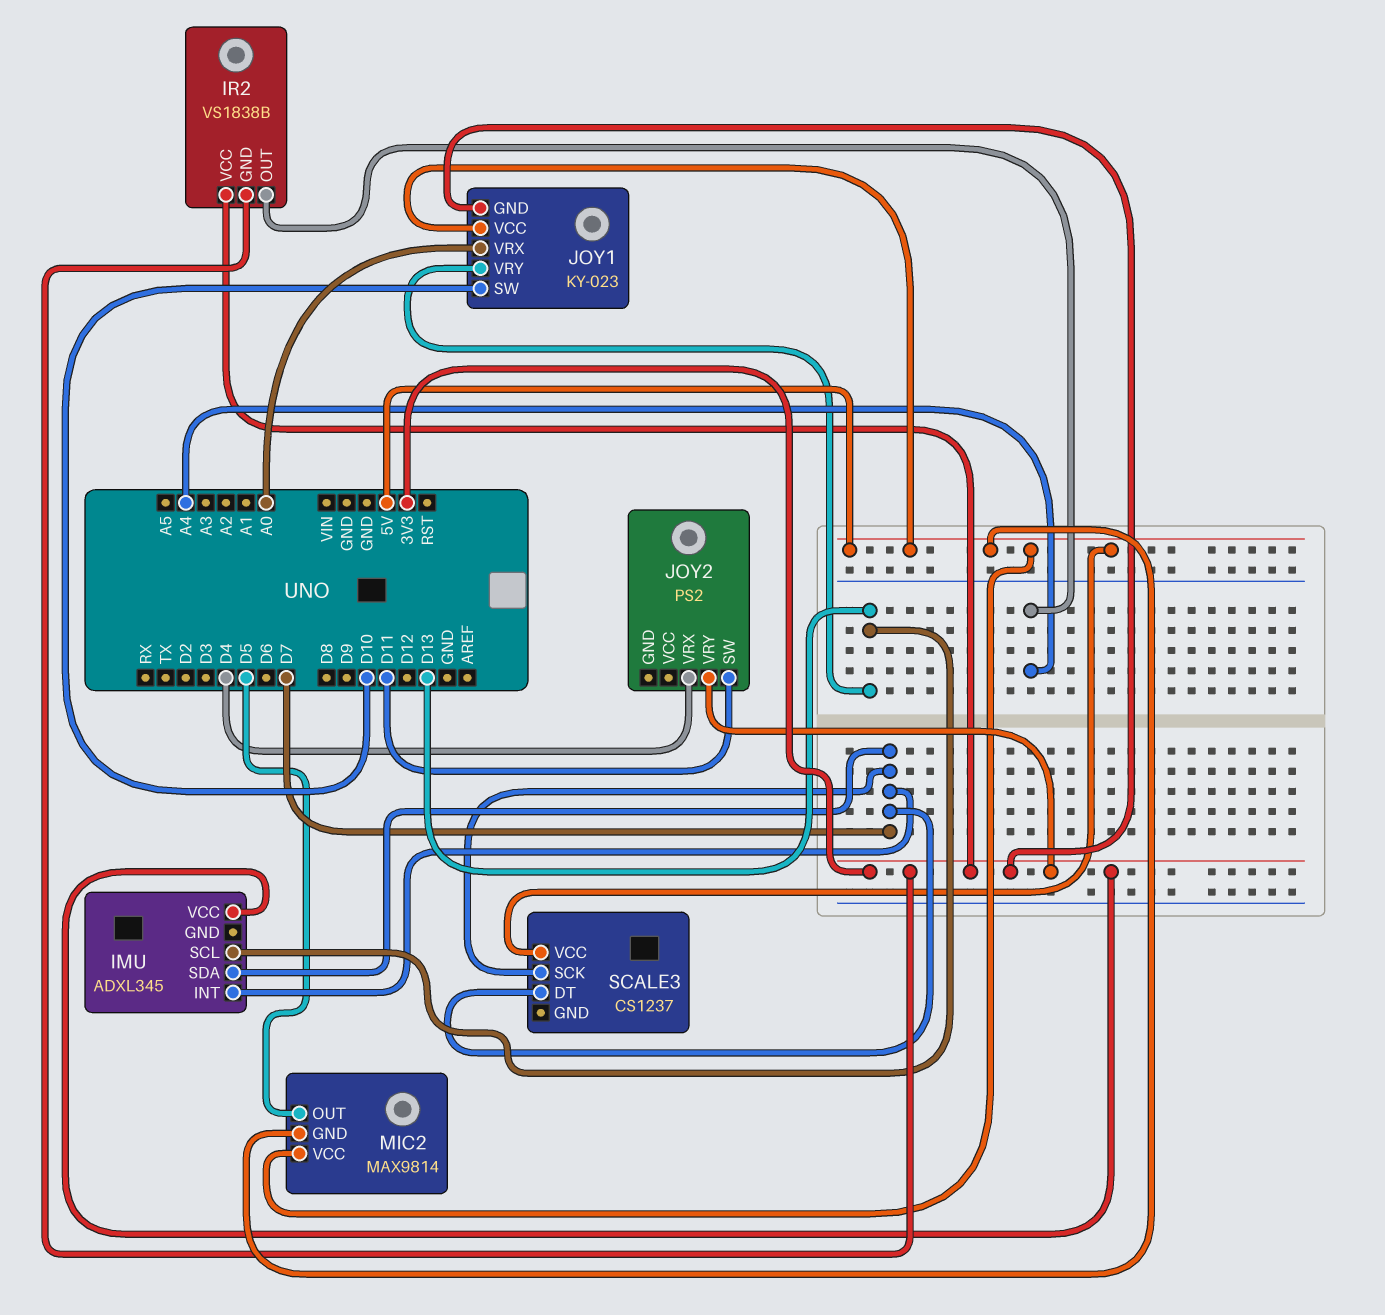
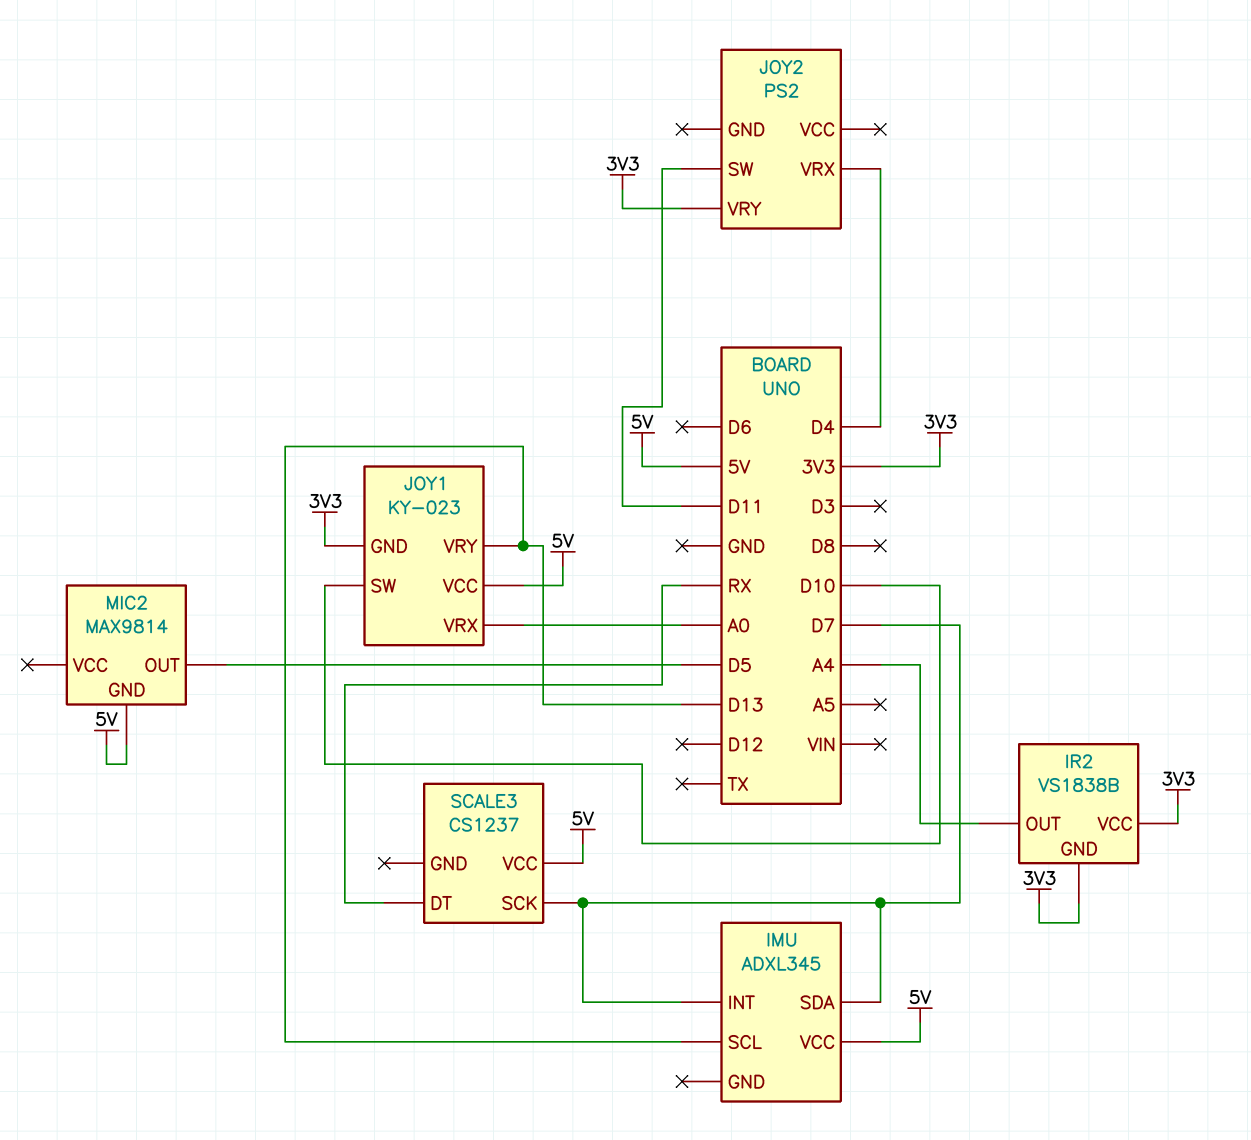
IMU pin VCC: 3V3 -> 5V
MIC2 pin VCC: 5V -> none
SCALE3 pin DT: D7 -> RX

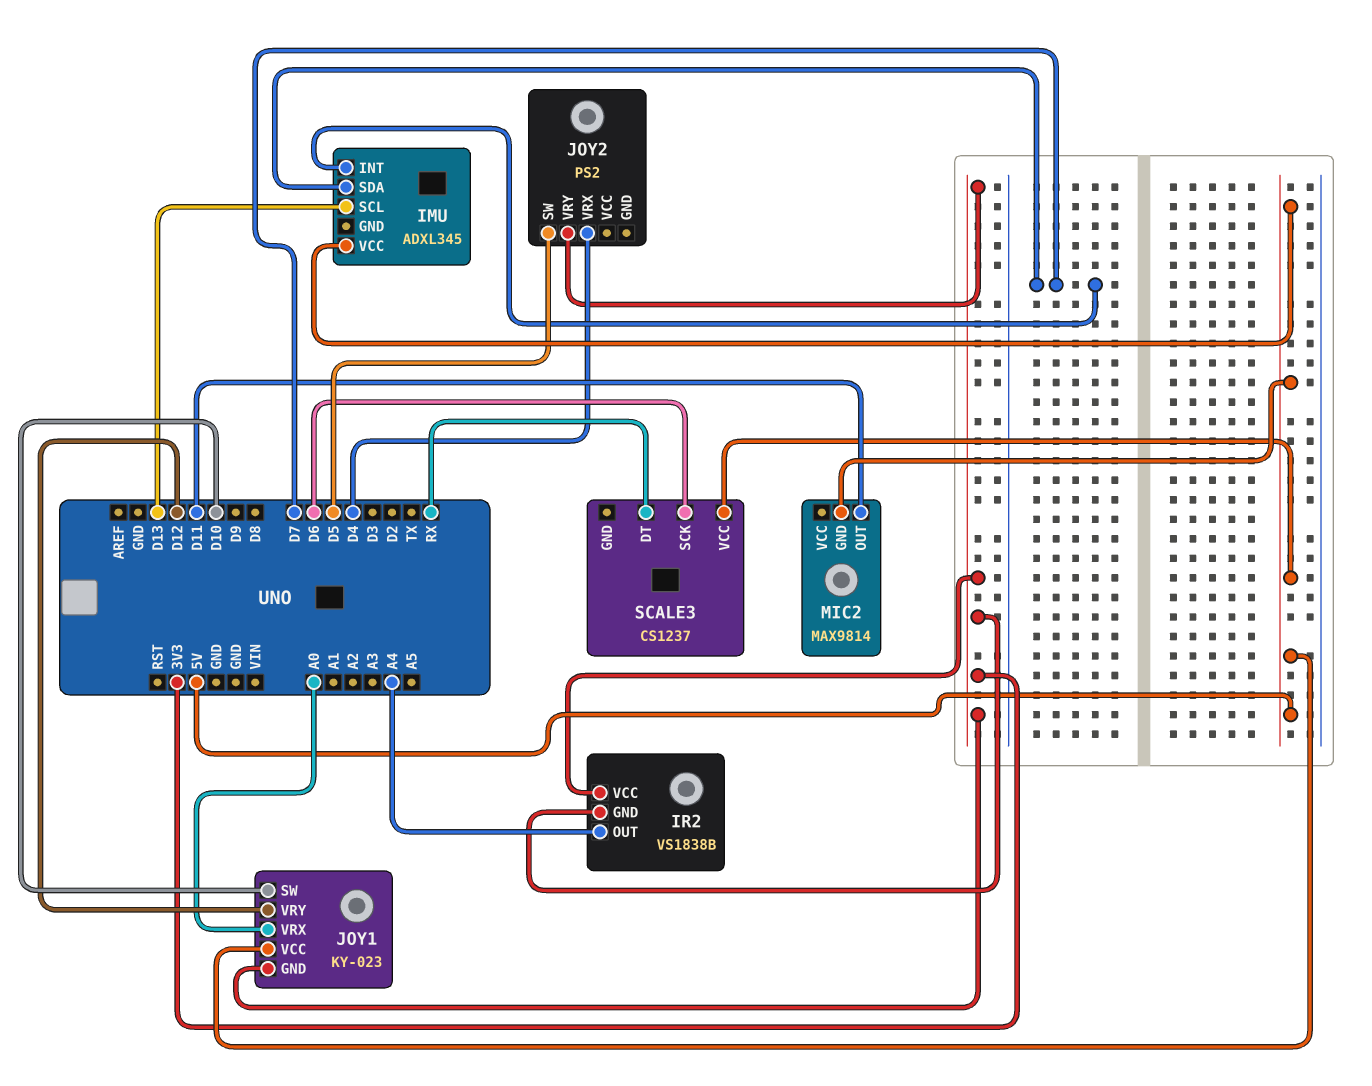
JOY1 pin VRY: D13 -> D12
JOY2 pin SW: D11 -> D5
MIC2 pin OUT: D5 -> D11
SCALE3 pin SCK: D7 -> D6

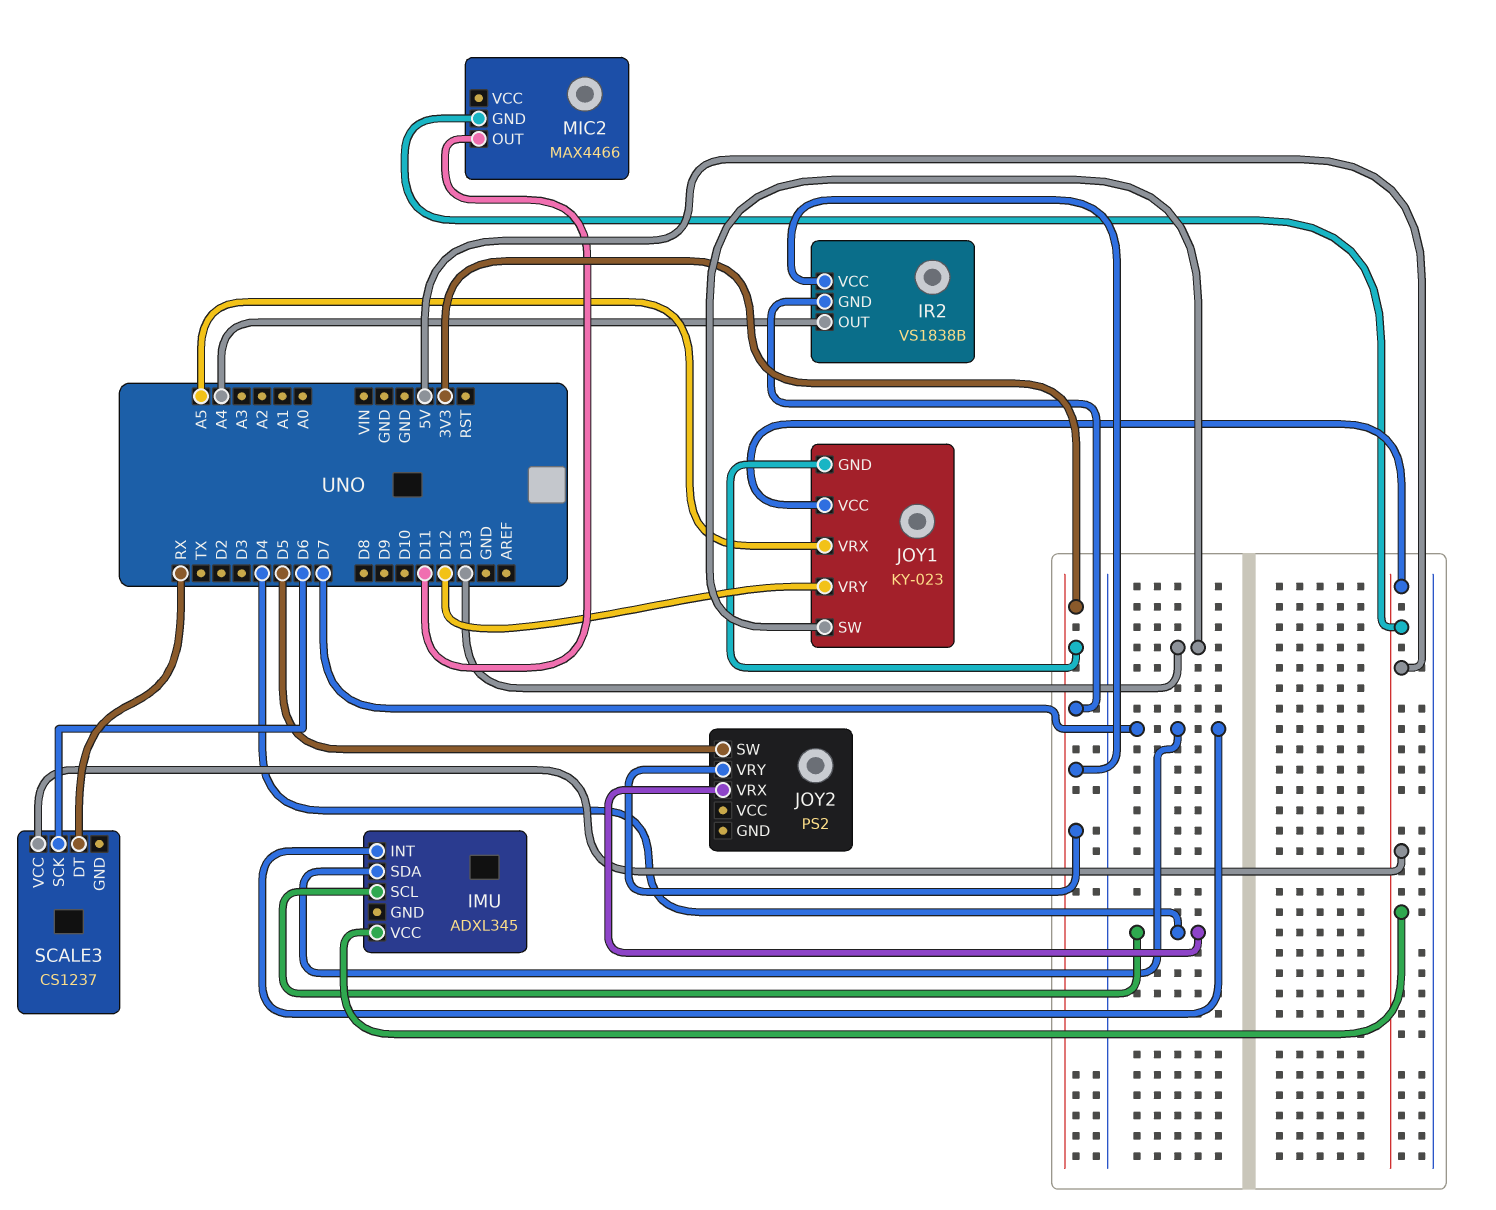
IMU pin SCL: D13 -> D4
JOY1 pin SW: D10 -> D13
JOY1 pin VRX: A0 -> A5
MIC2: MAX9814 -> MAX4466

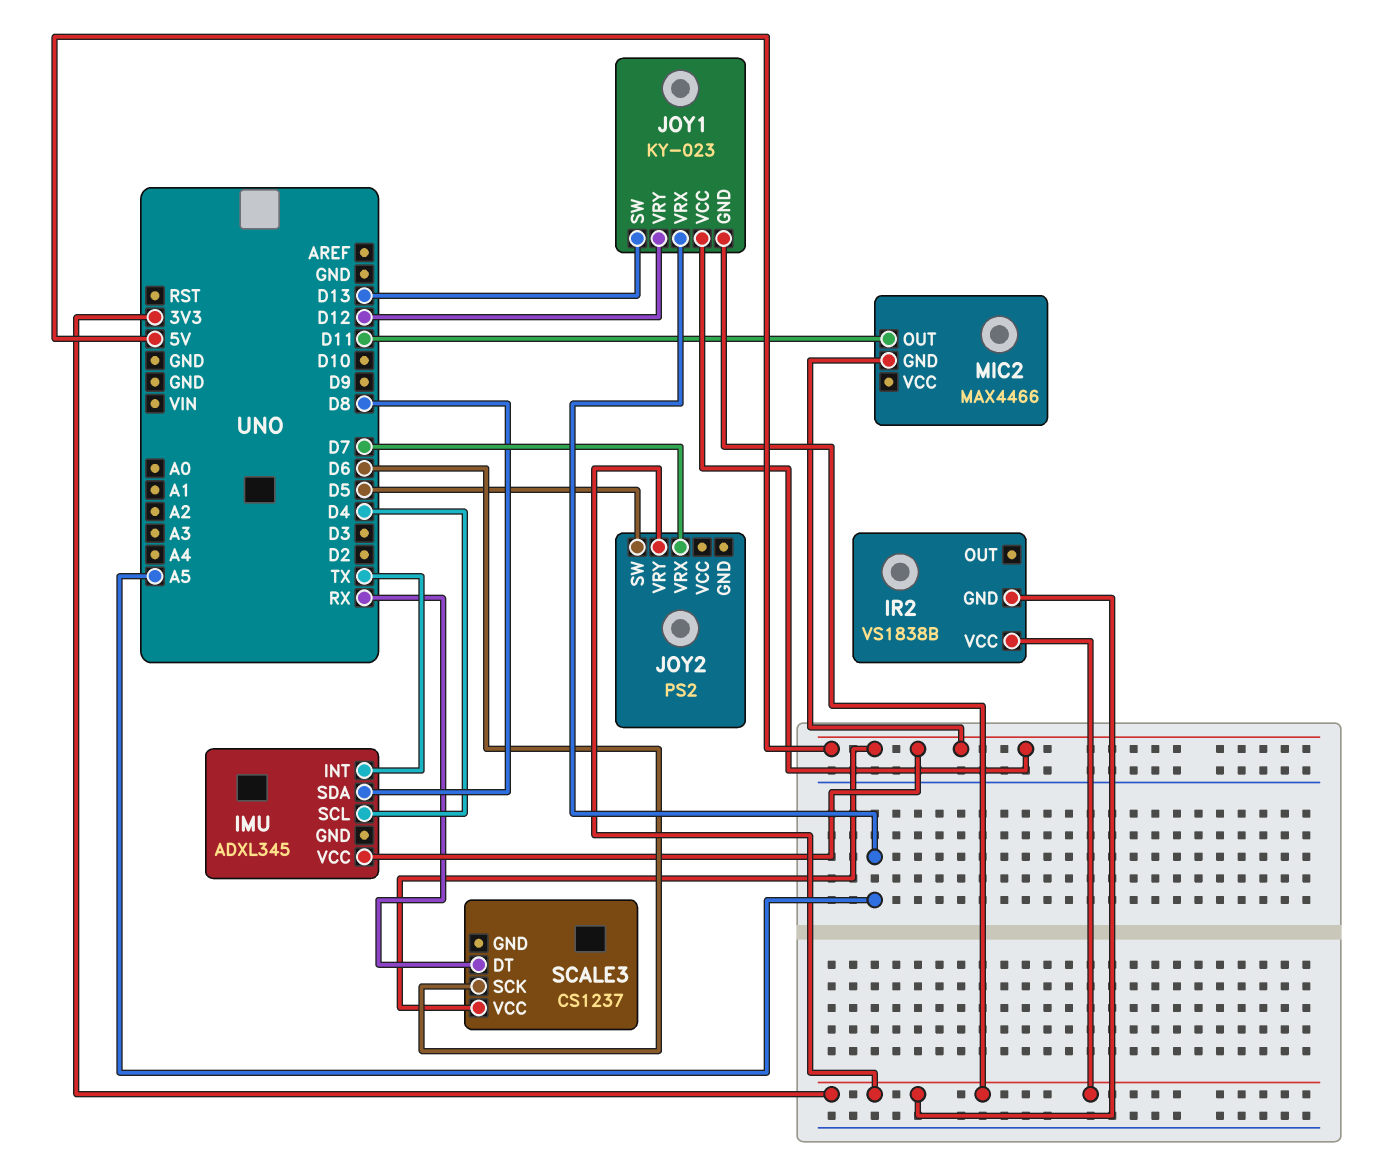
IMU pin INT: D7 -> TX
IMU pin SDA: D7 -> D8
IR2 pin OUT: A4 -> none
JOY2 pin VRX: D4 -> D7

